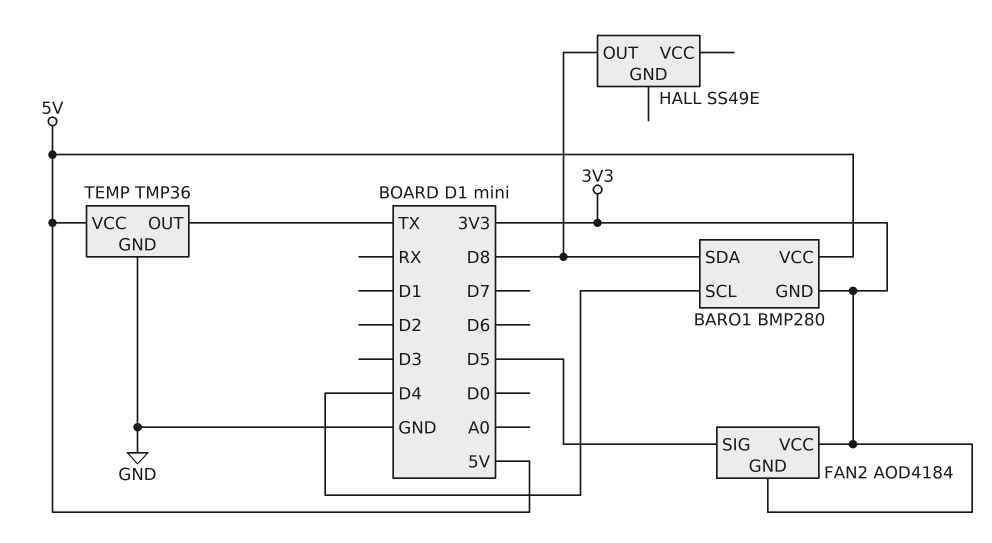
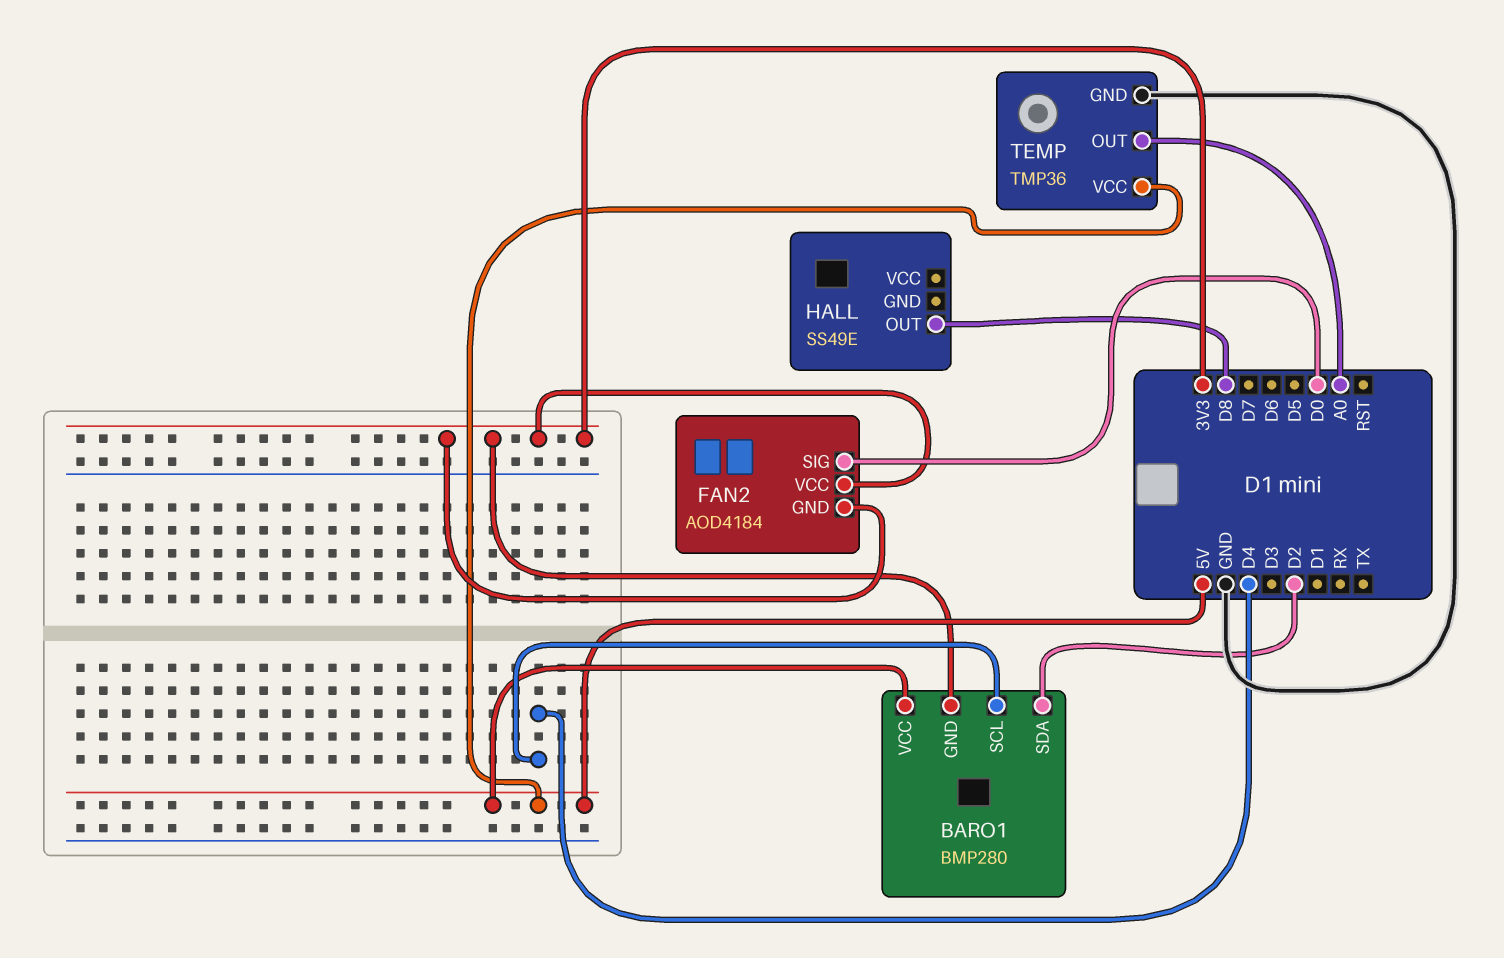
BARO1 pin SDA: D8 -> D2
FAN2 pin SIG: D5 -> D0
TEMP pin OUT: TX -> A0

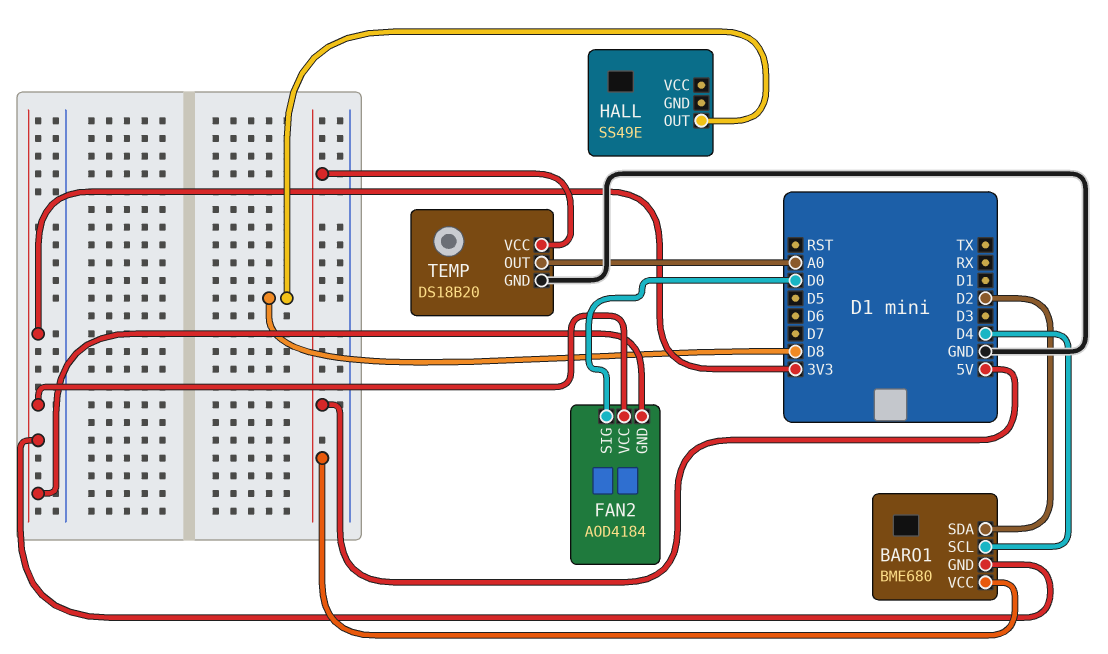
BARO1: BMP280 -> BME680
TEMP: TMP36 -> DS18B20

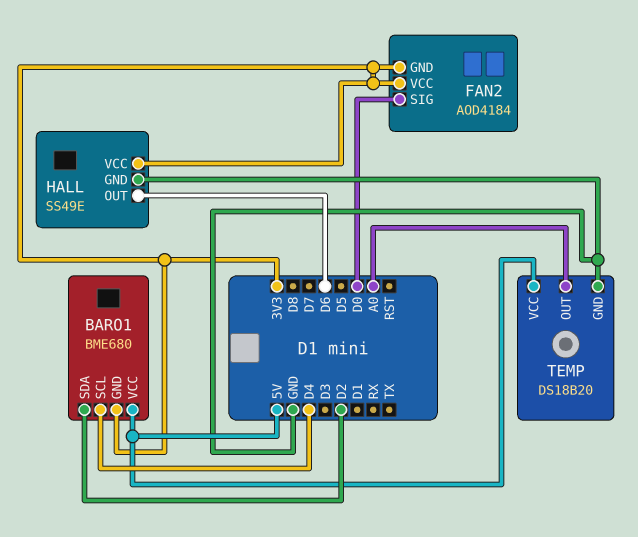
HALL pin GND: none -> GND
HALL pin OUT: D8 -> D6
HALL pin VCC: none -> 3V3

